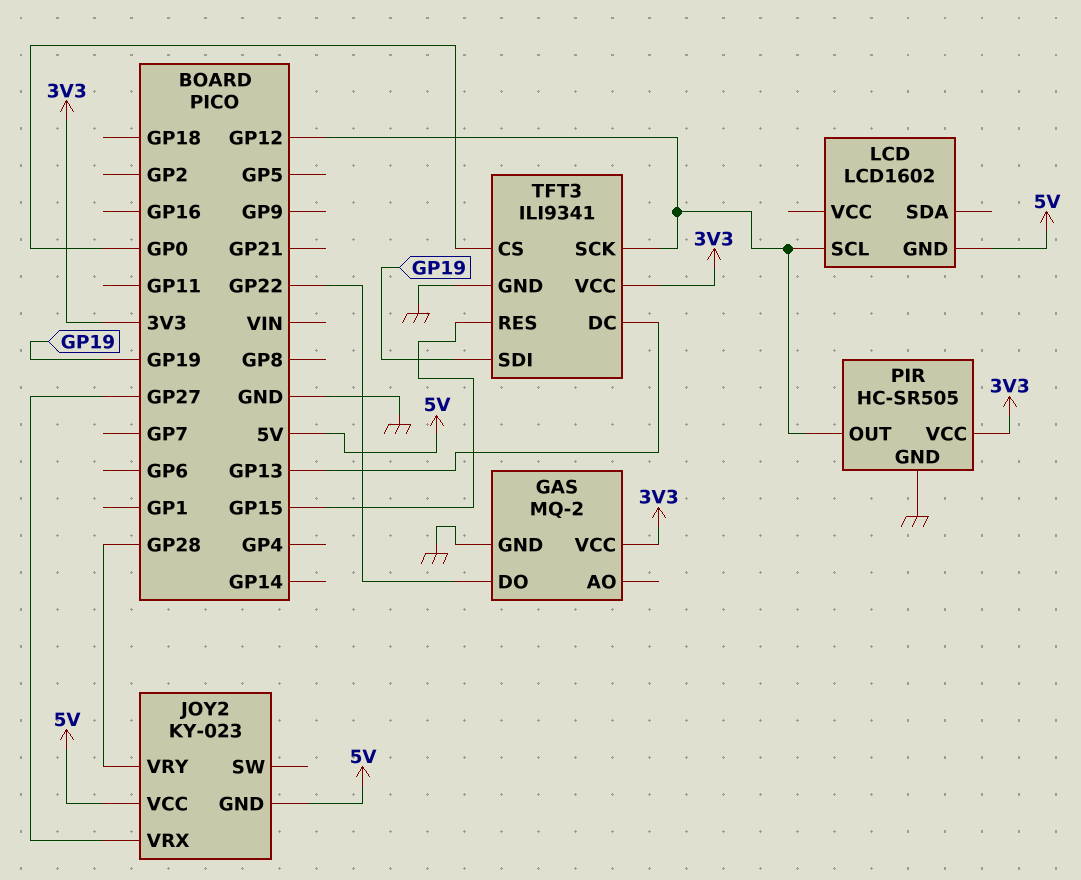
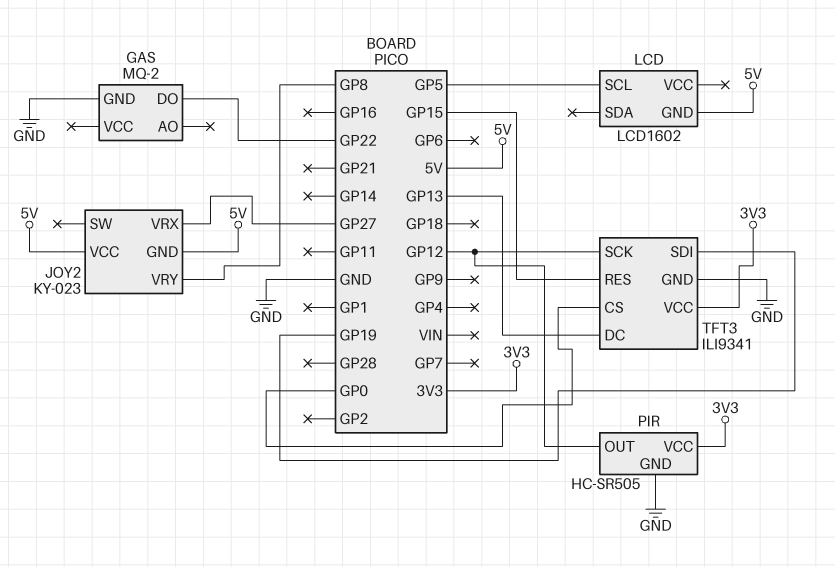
GAS pin VCC: 3V3 -> none
JOY2 pin VRY: GP28 -> GP8
LCD pin SCL: GP12 -> GP5

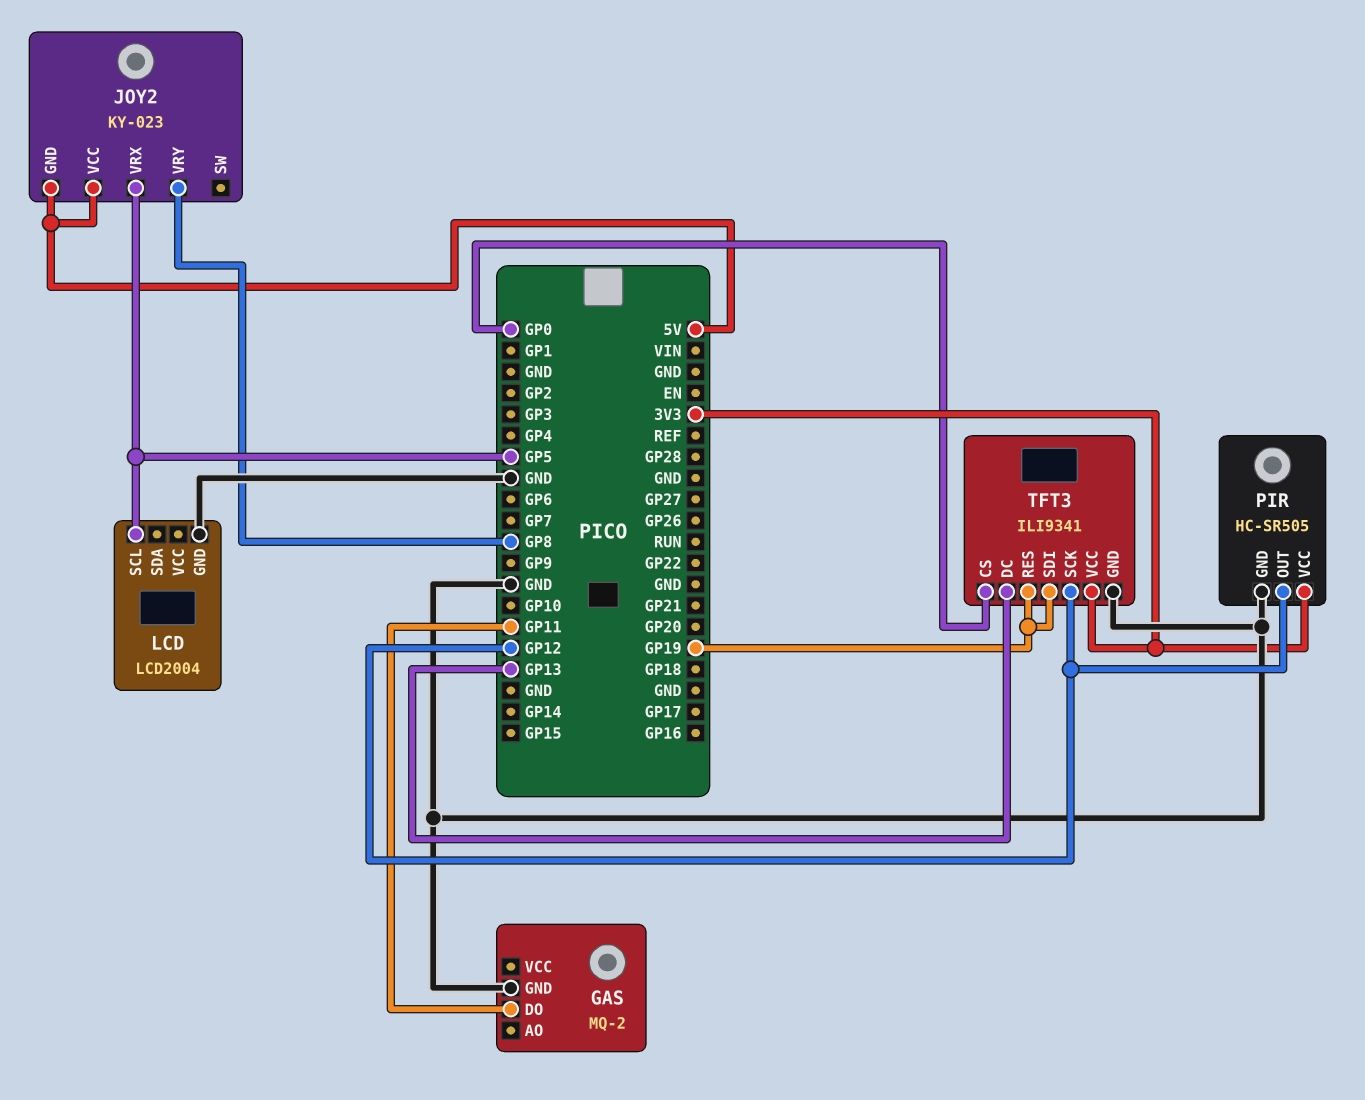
GAS pin DO: GP22 -> GP11
JOY2 pin VRX: GP27 -> GP5
LCD: LCD1602 -> LCD2004
LCD pin GND: 5V -> GND
TFT3 pin RES: GP15 -> GP19

